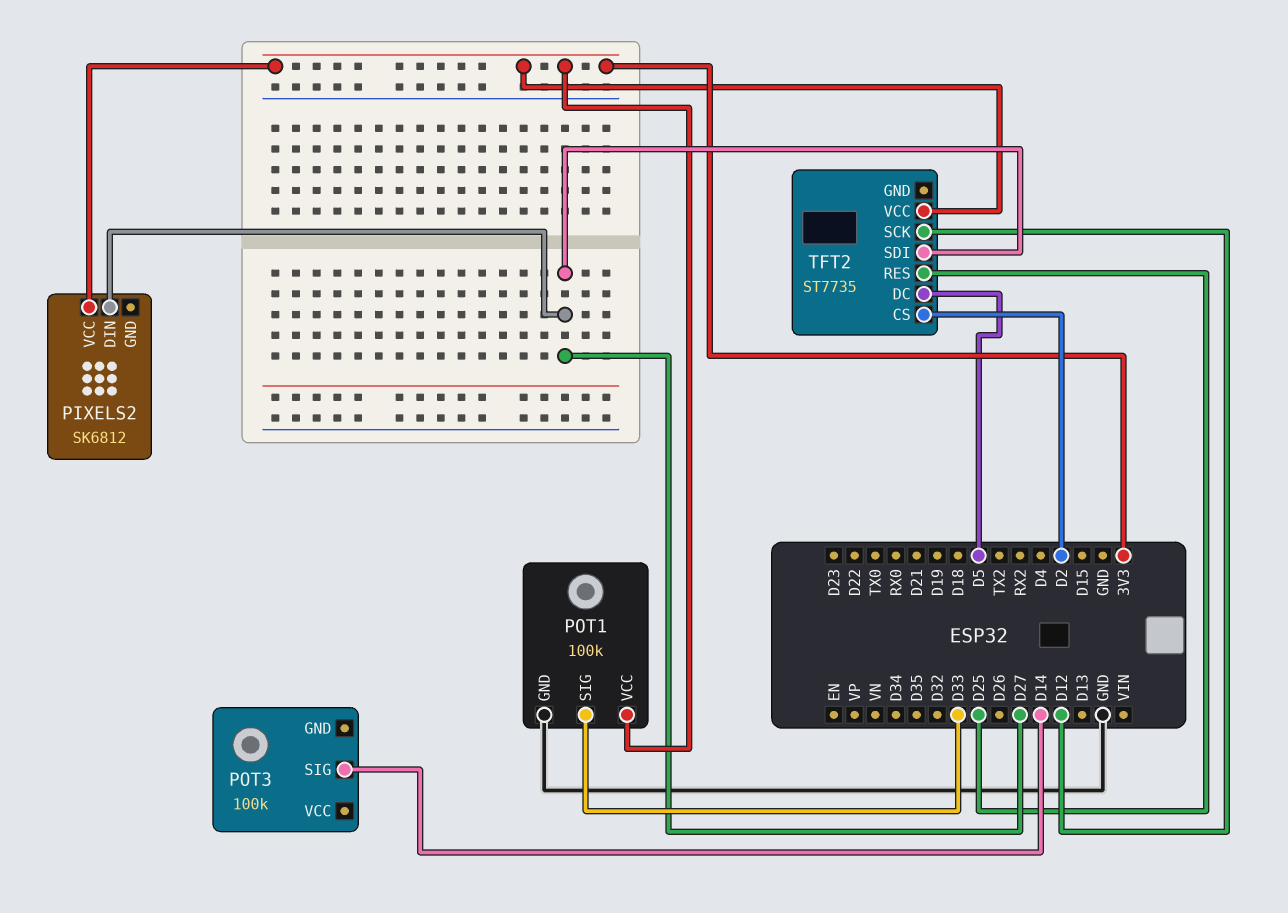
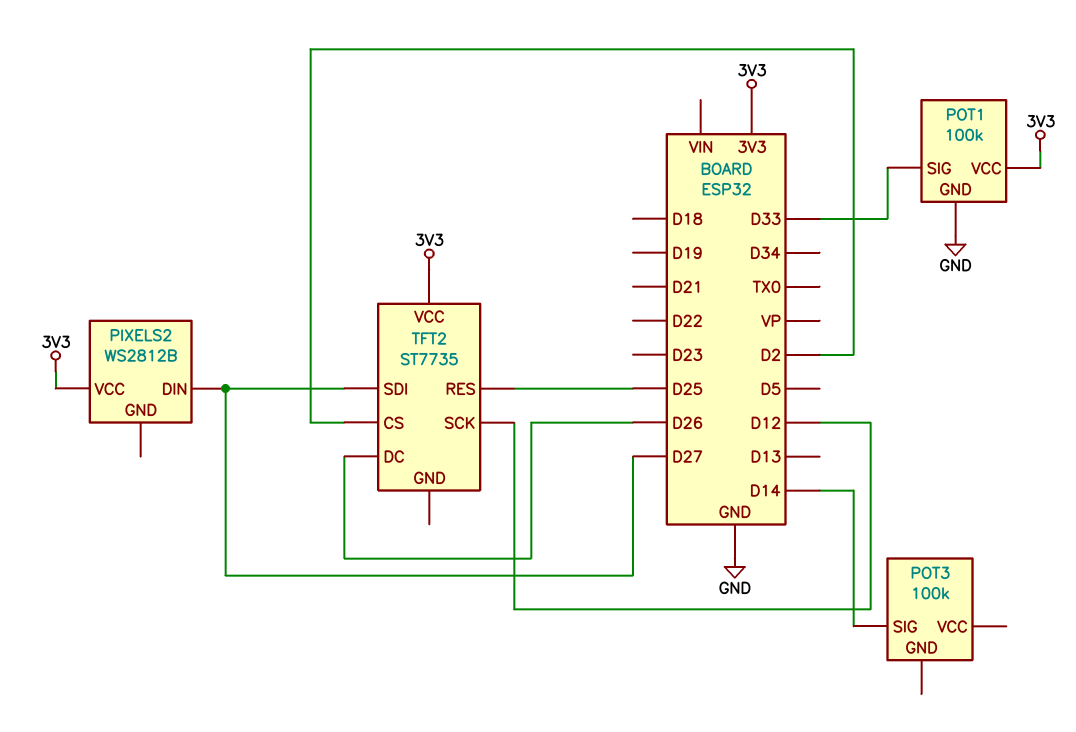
PIXELS2: SK6812 -> WS2812B
TFT2 pin DC: D5 -> D26

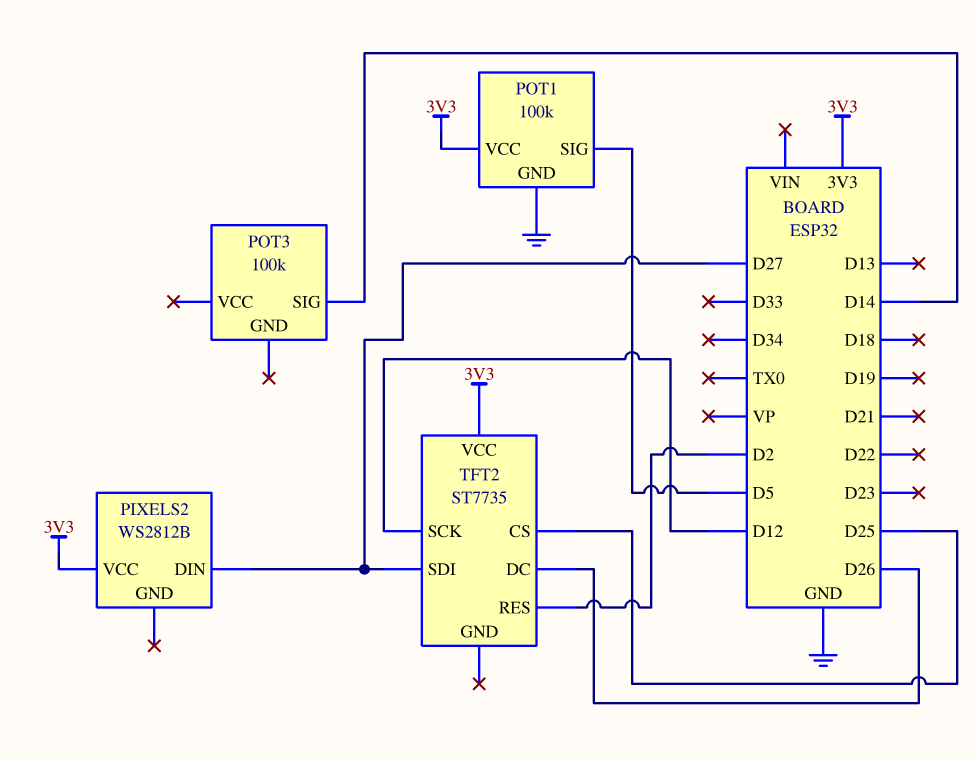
POT1 pin SIG: D33 -> D5
TFT2 pin CS: D2 -> D25
TFT2 pin RES: D25 -> D2

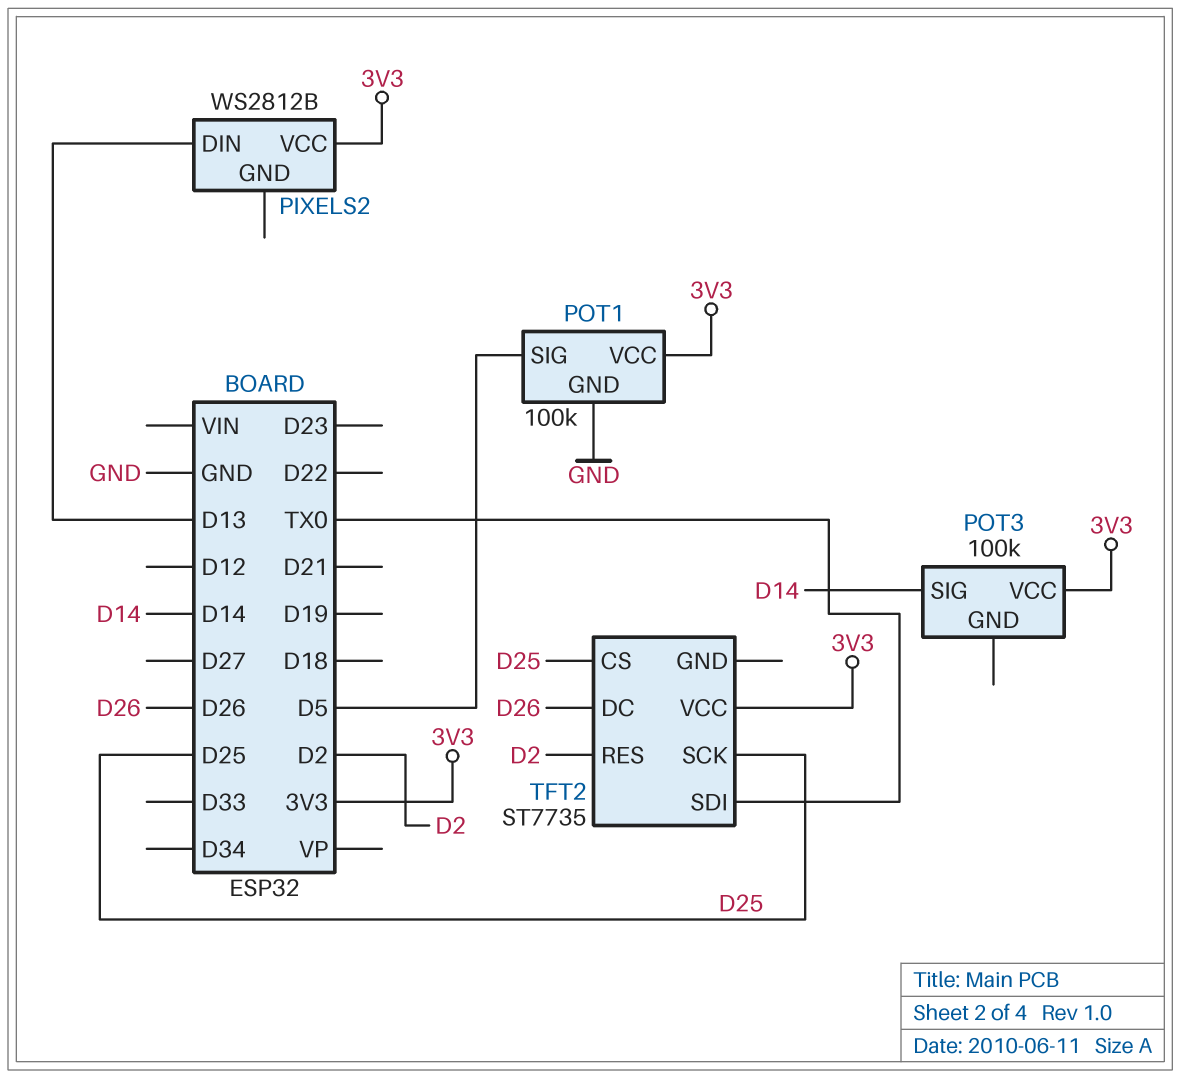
PIXELS2 pin DIN: D27 -> D13
POT3 pin VCC: none -> 3V3
TFT2 pin SCK: D12 -> D25
TFT2 pin SDI: D27 -> TX0

